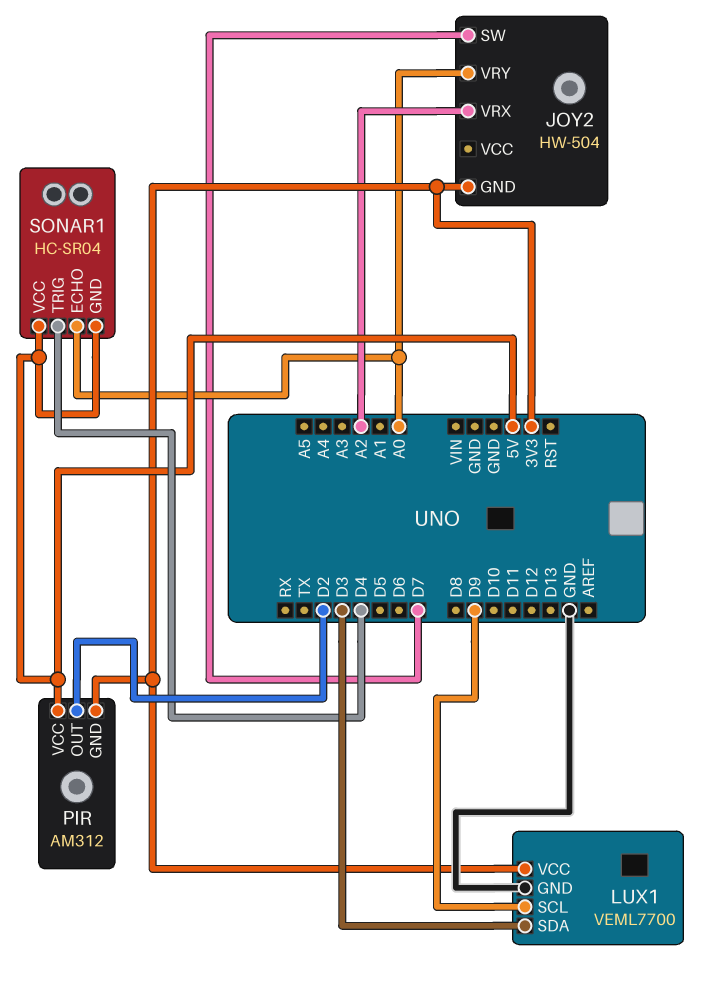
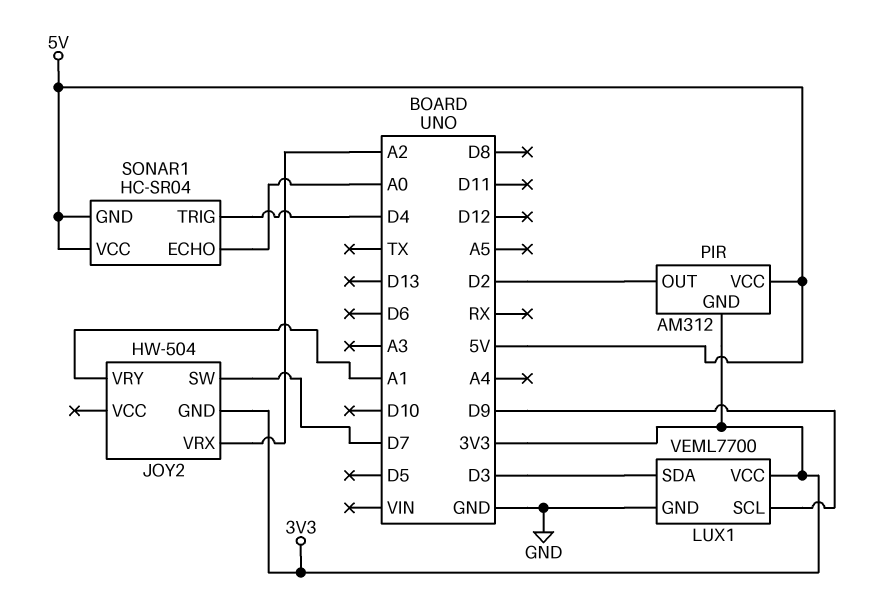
JOY2 pin VRY: A0 -> A1

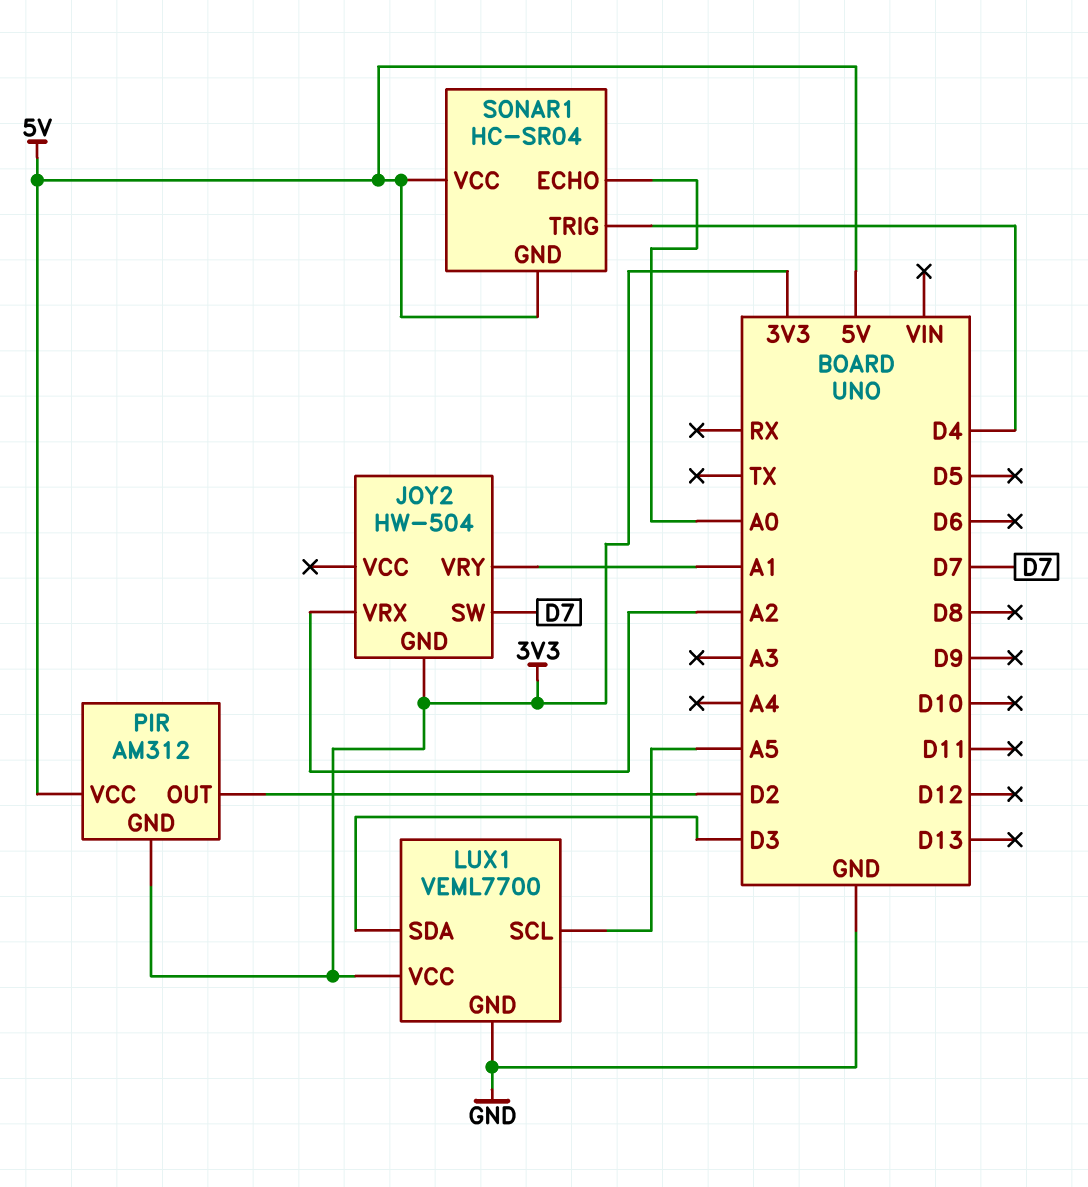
LUX1 pin SCL: D9 -> A5

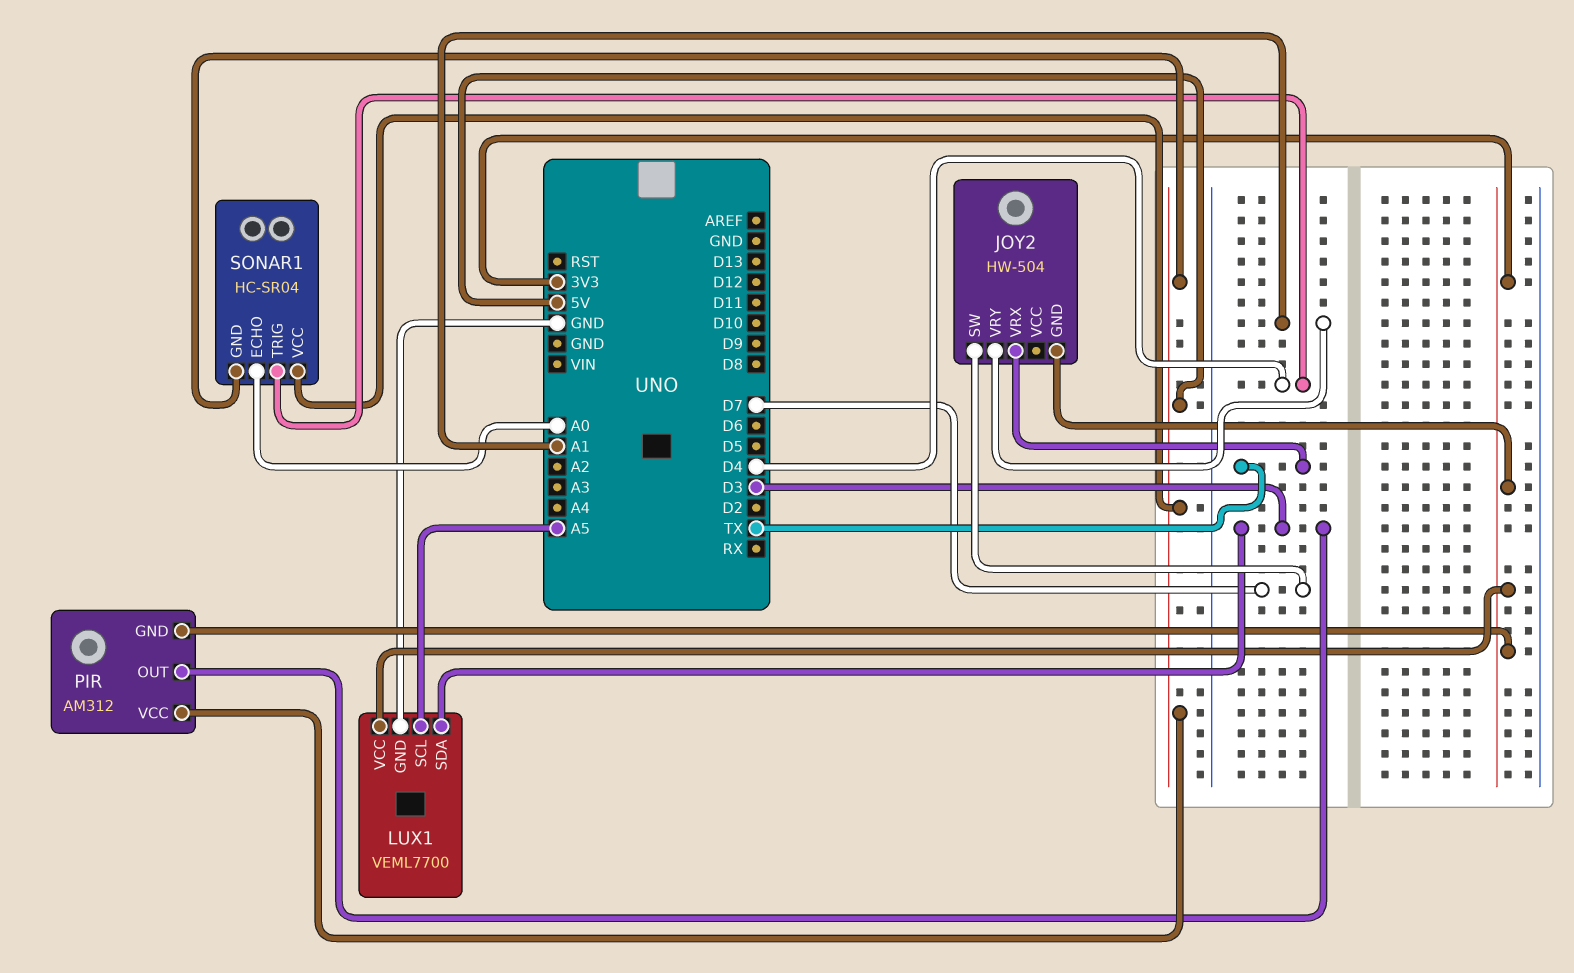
JOY2 pin VRX: A2 -> TX
PIR pin OUT: D2 -> D3

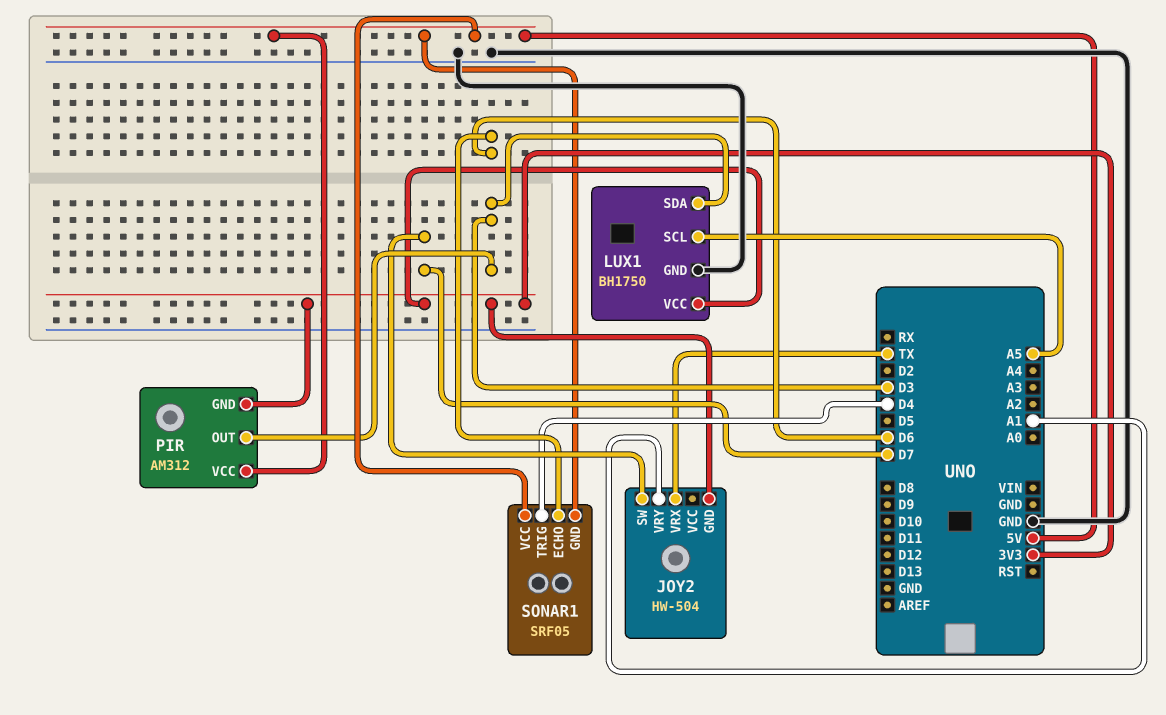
LUX1: VEML7700 -> BH1750
SONAR1: HC-SR04 -> SRF05
SONAR1 pin ECHO: A0 -> D6

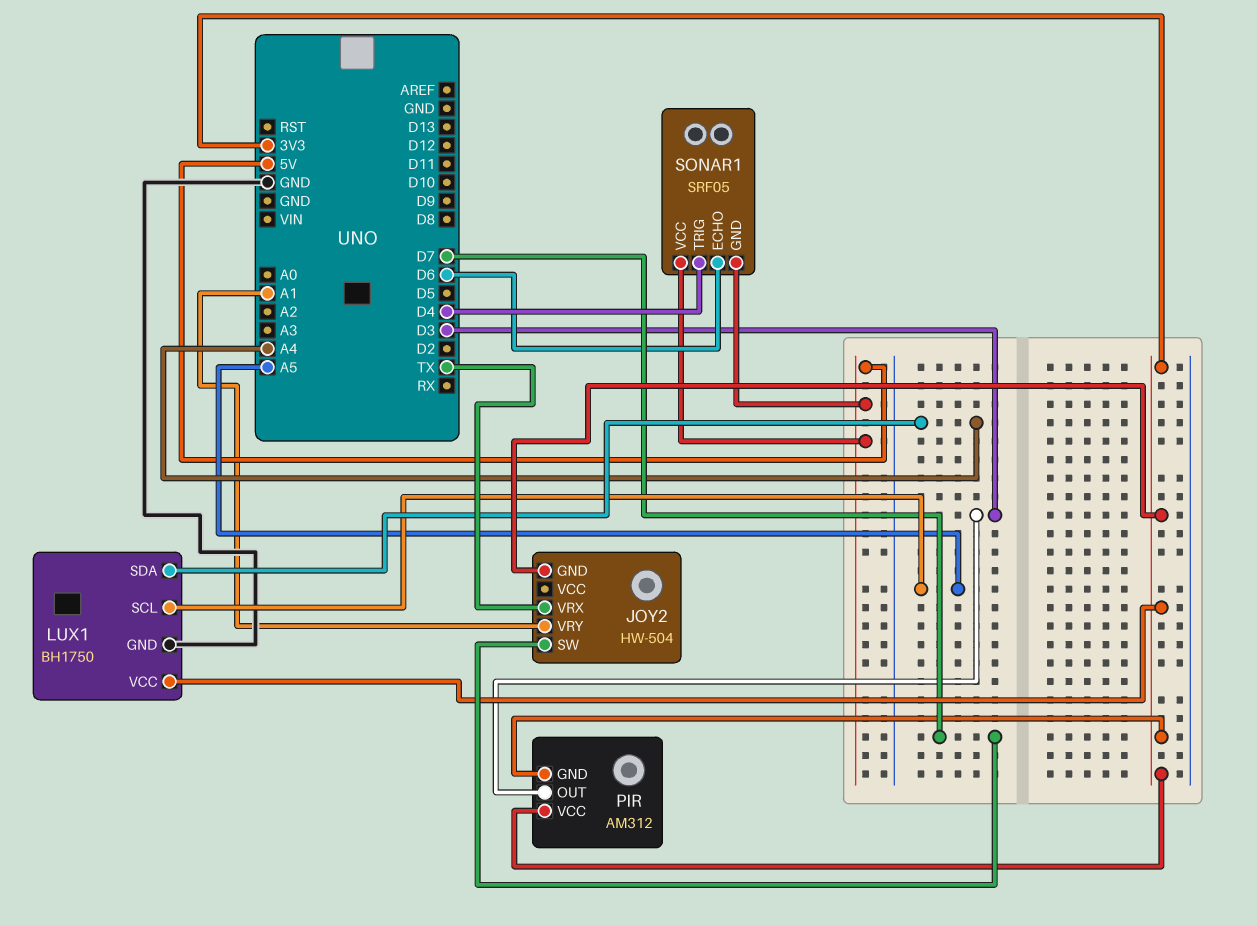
LUX1 pin SDA: D3 -> A4
PIR pin VCC: 5V -> 3V3

